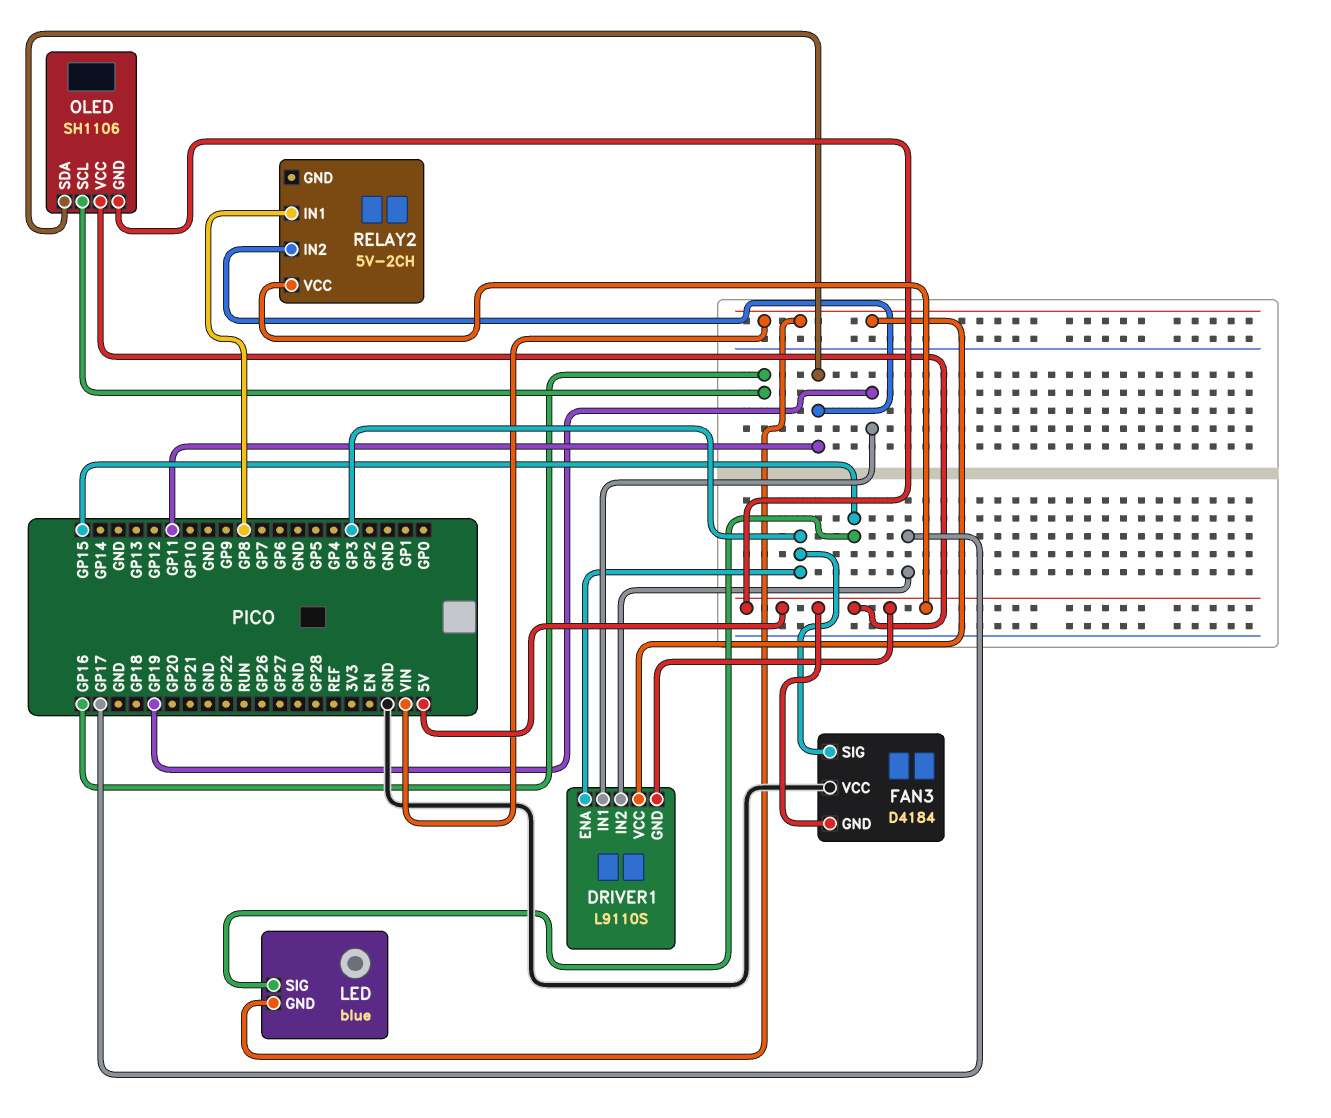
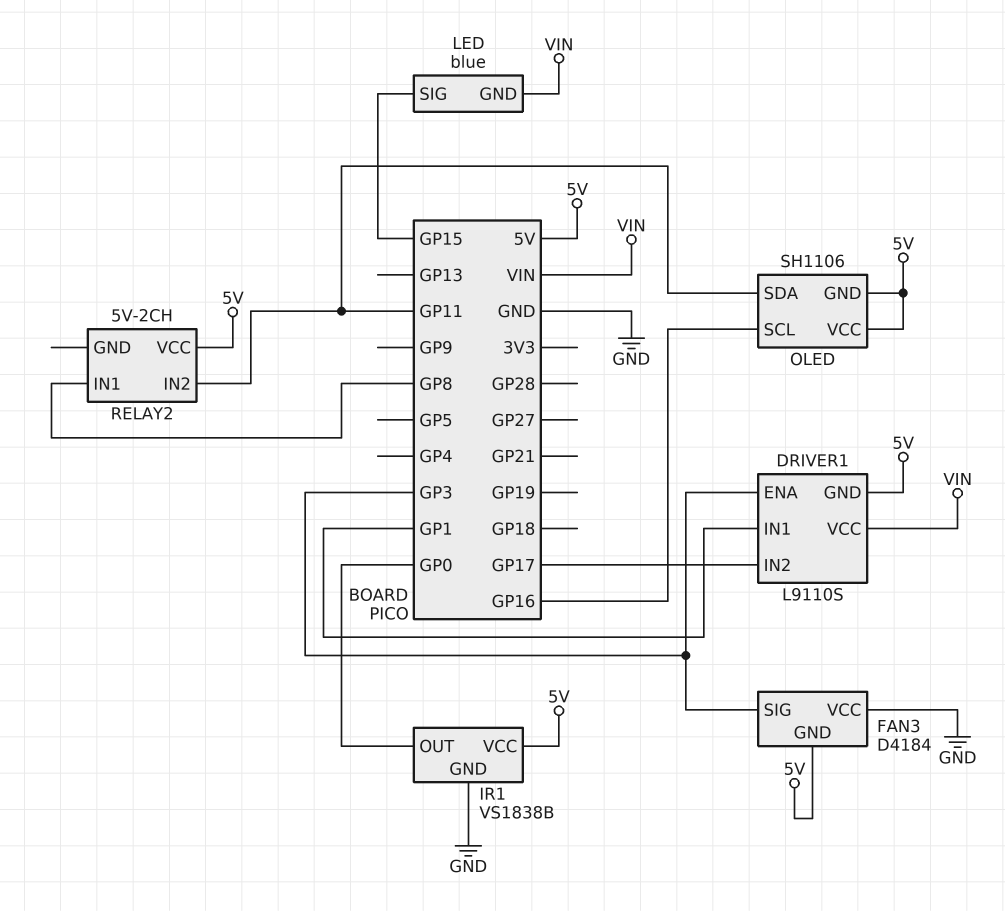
DRIVER1 pin IN1: GP19 -> GP1
IR1: none -> VS1838B
IR1 pin GND: none -> GND
IR1 pin OUT: none -> GP0
IR1 pin VCC: none -> 5V

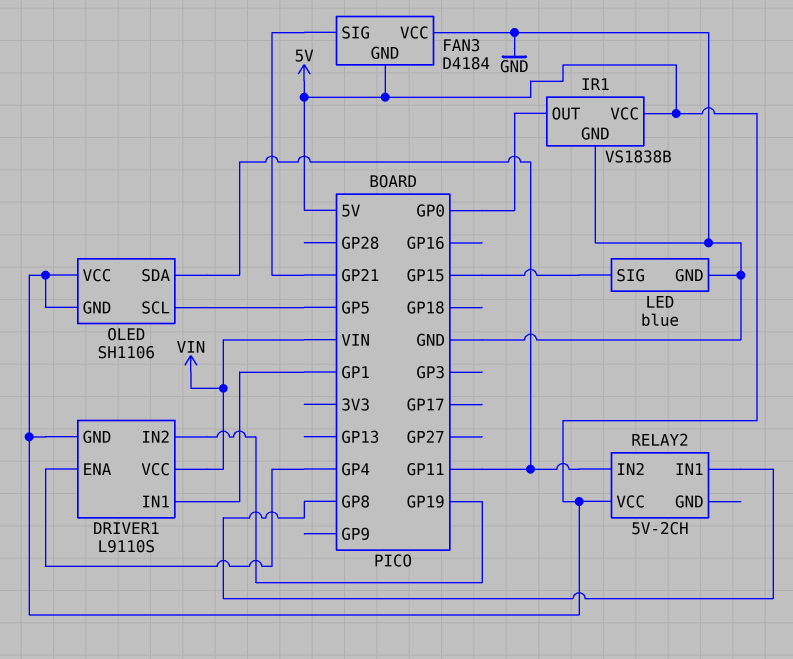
DRIVER1 pin ENA: GP3 -> GP4
DRIVER1 pin IN2: GP17 -> GP19
FAN3 pin SIG: GP3 -> GP21
LED pin GND: VIN -> GND
OLED pin SCL: GP16 -> GP5

